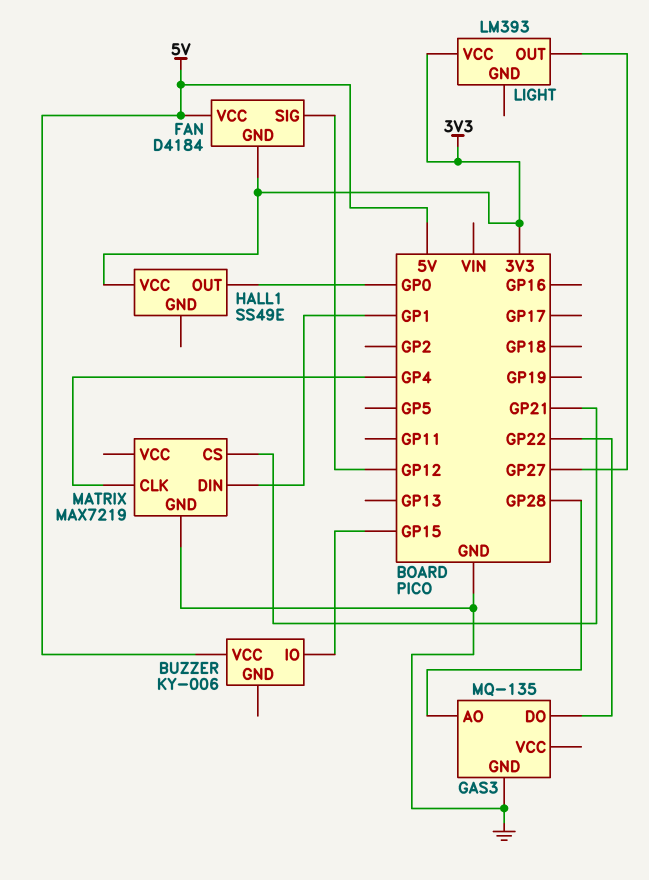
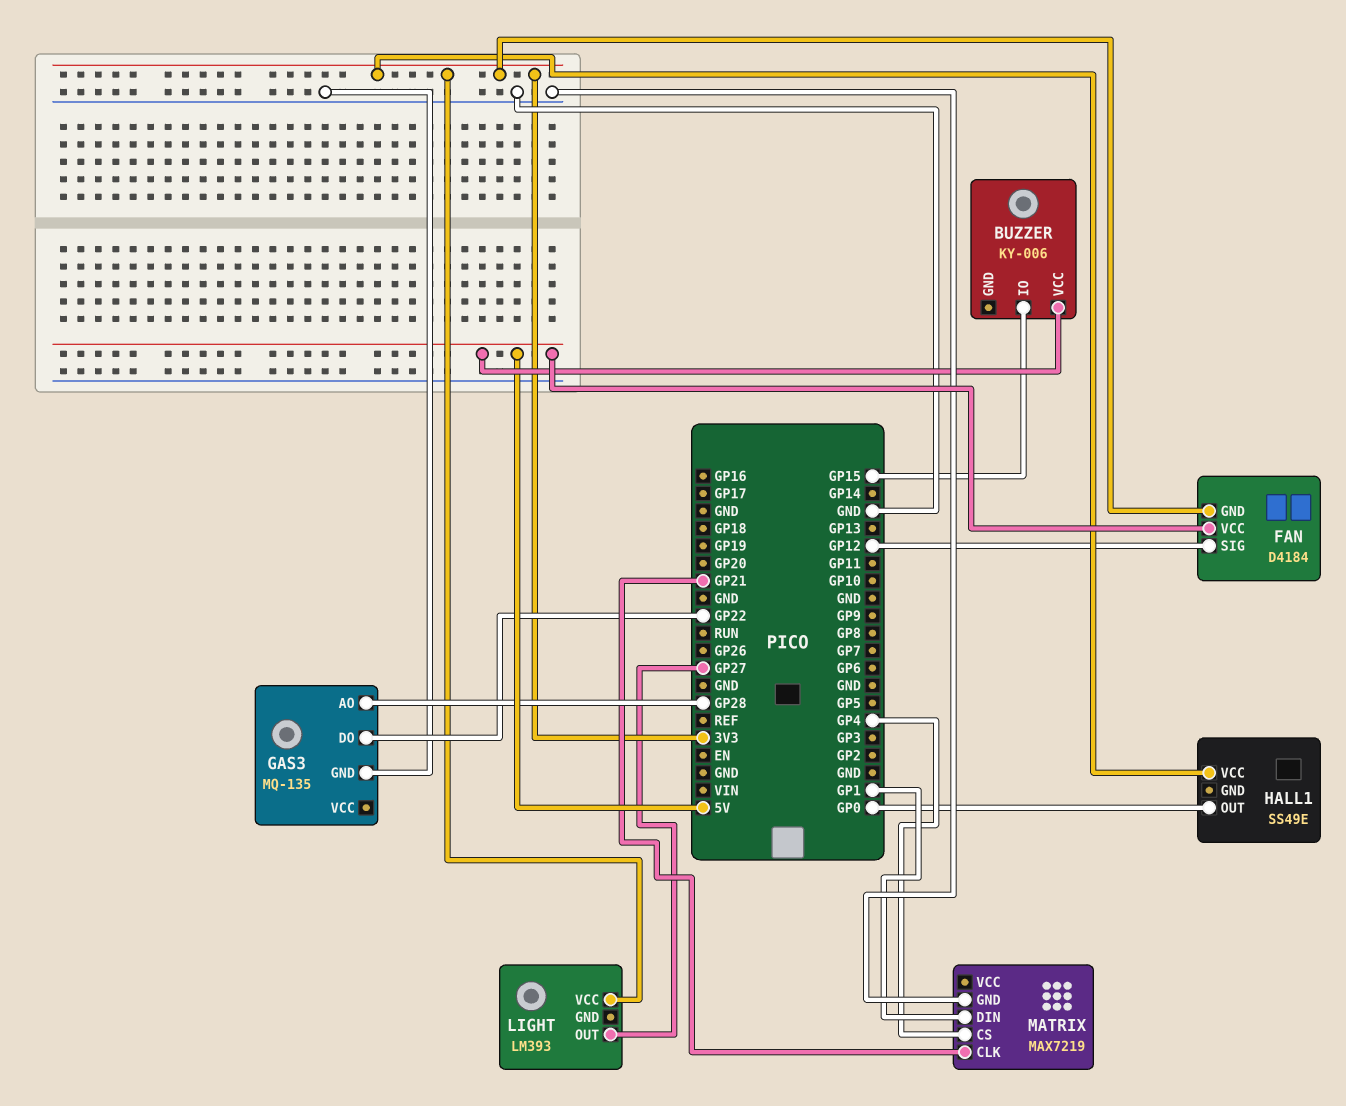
MATRIX pin CLK: GP4 -> GP21
MATRIX pin CS: GP21 -> GP4

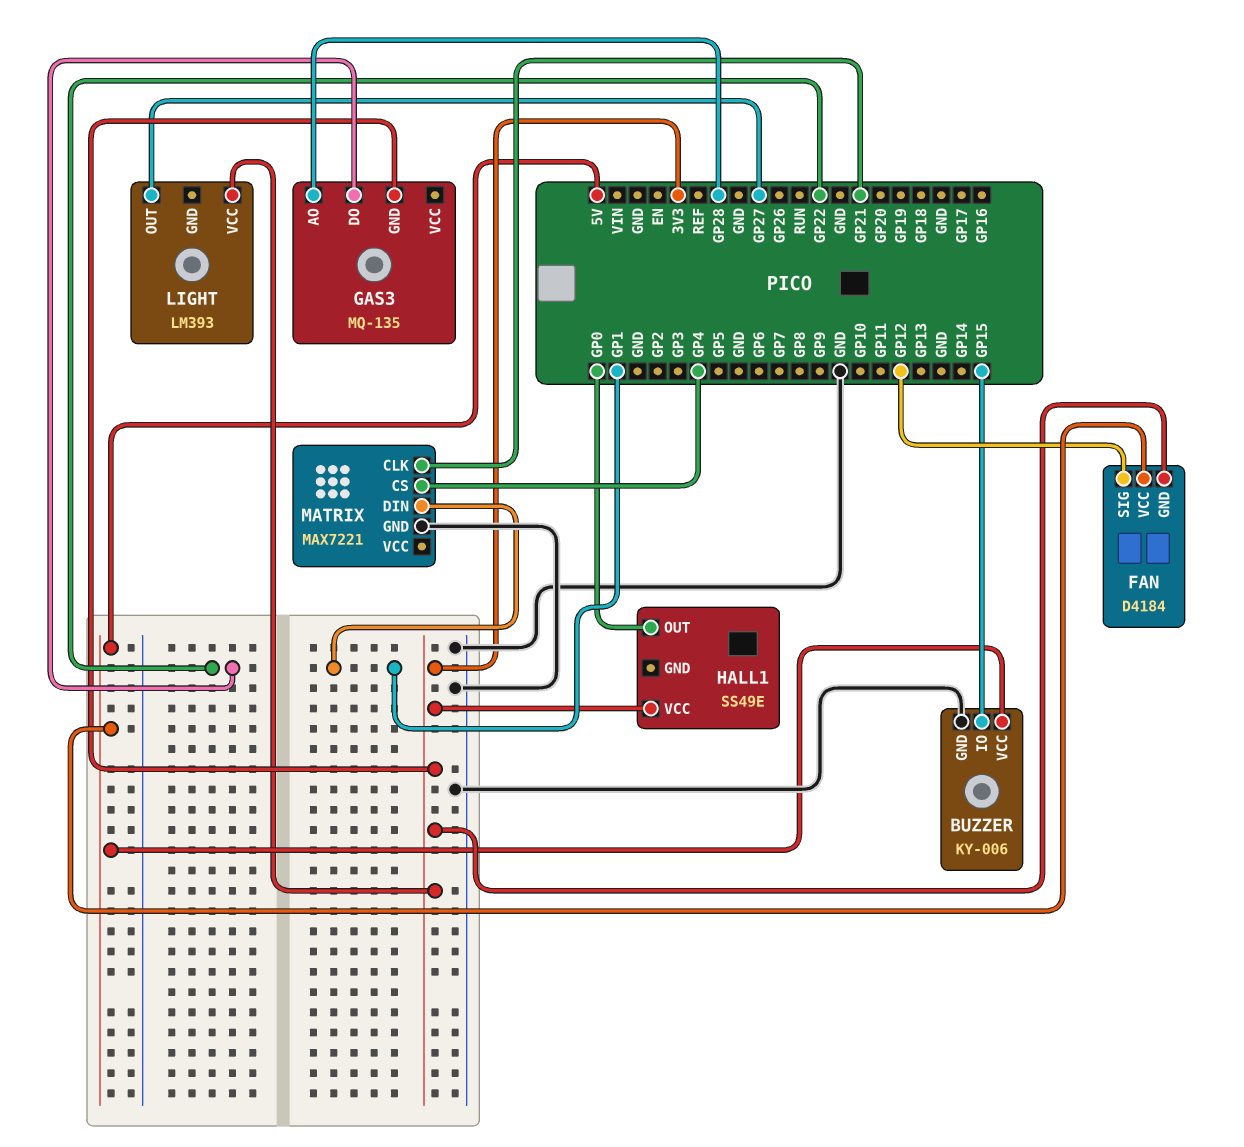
BUZZER pin GND: none -> GND
GAS3 pin GND: GND -> 3V3
MATRIX: MAX7219 -> MAX7221

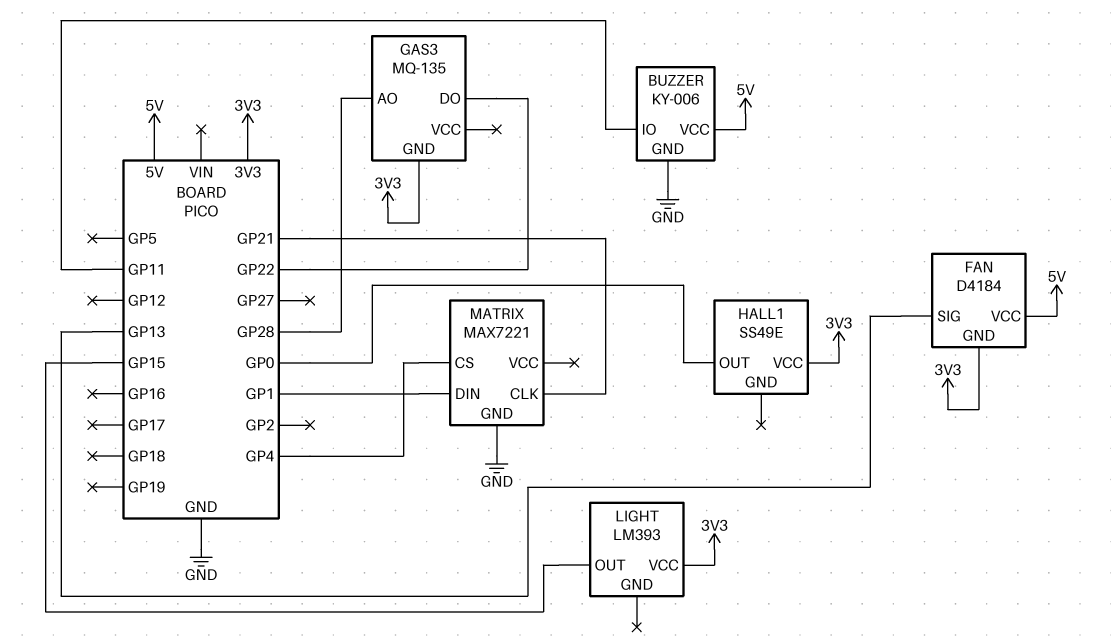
BUZZER pin IO: GP15 -> GP11
FAN pin SIG: GP12 -> GP13
LIGHT pin OUT: GP27 -> GP15

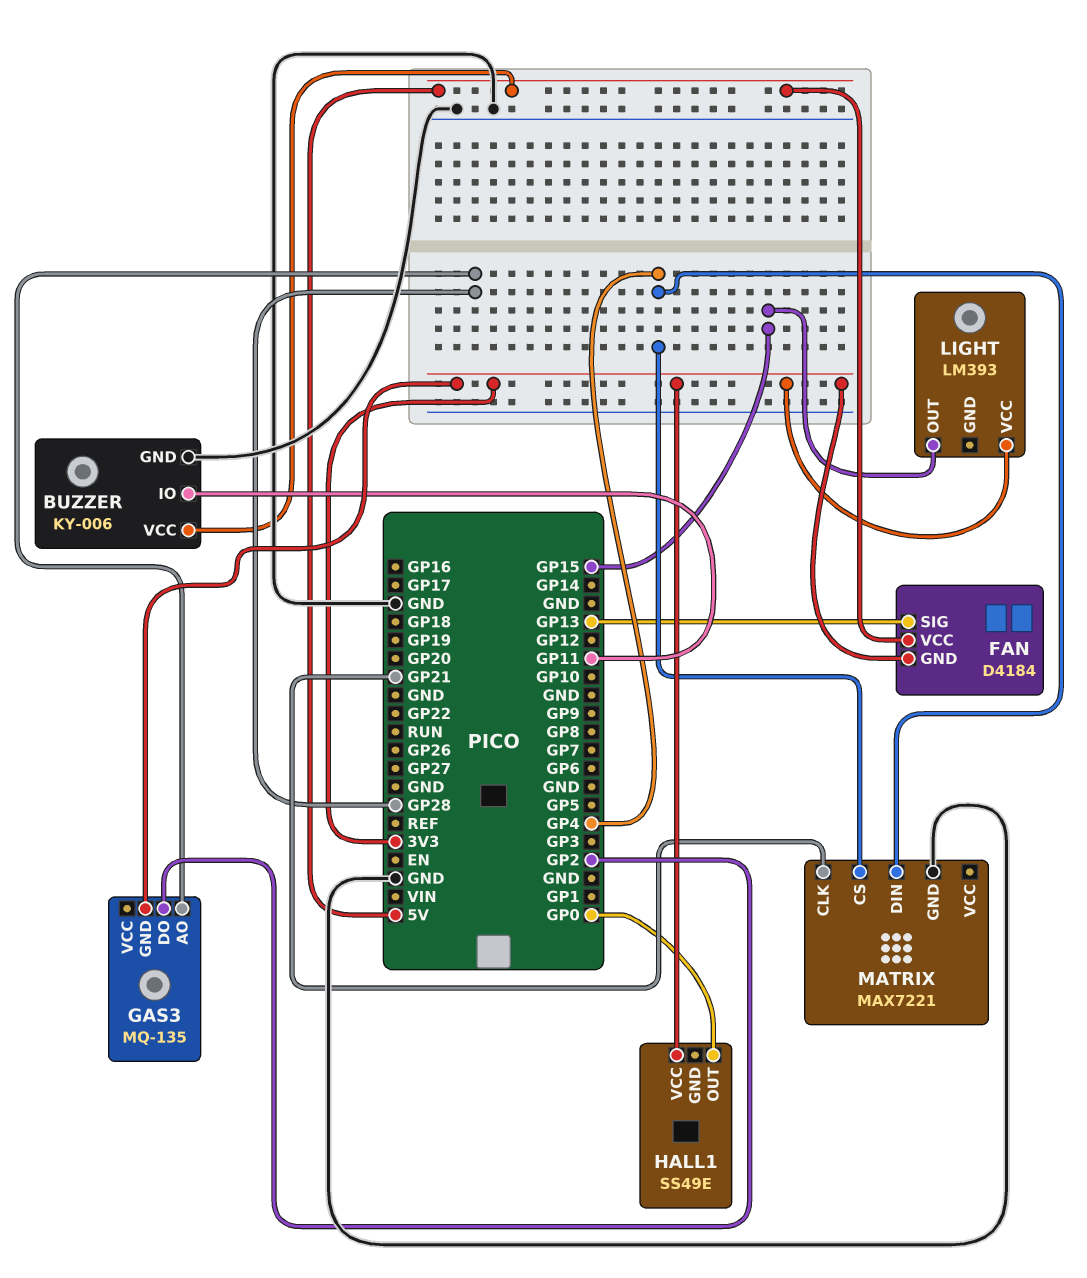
GAS3 pin DO: GP22 -> GP2
MATRIX pin DIN: GP1 -> GP4

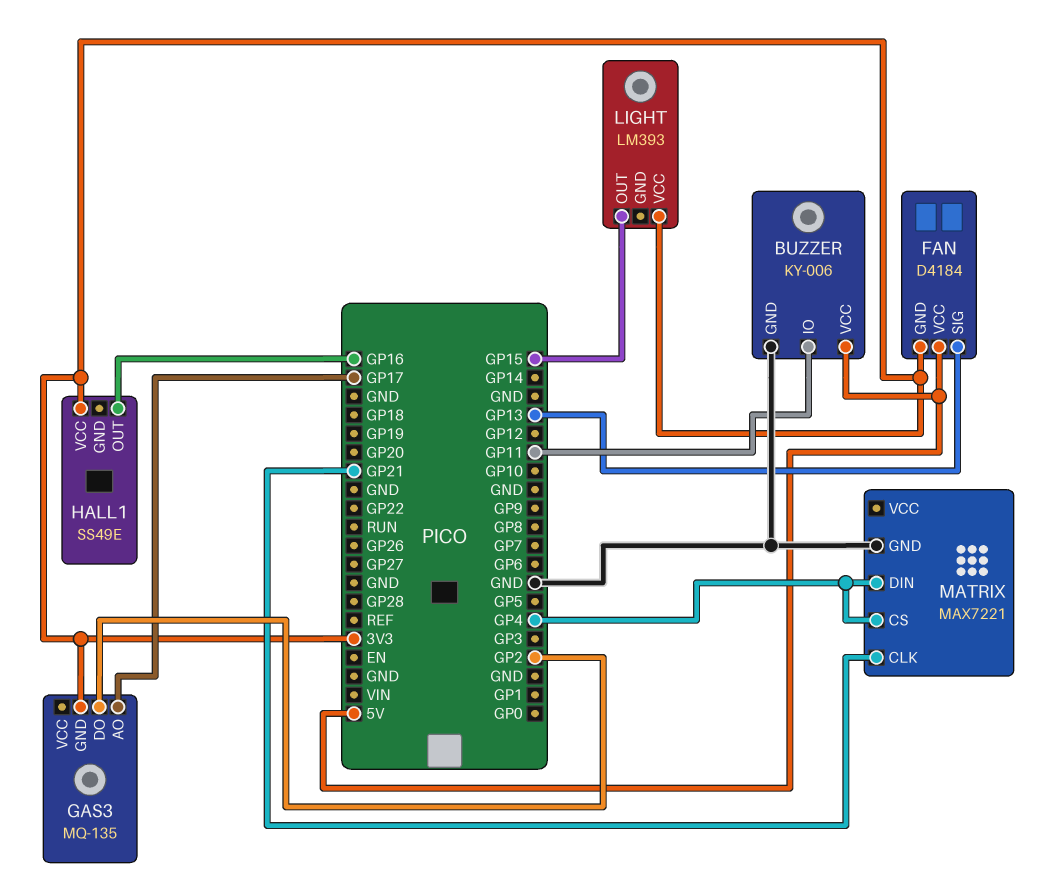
GAS3 pin AO: GP28 -> GP17
HALL1 pin OUT: GP0 -> GP16

